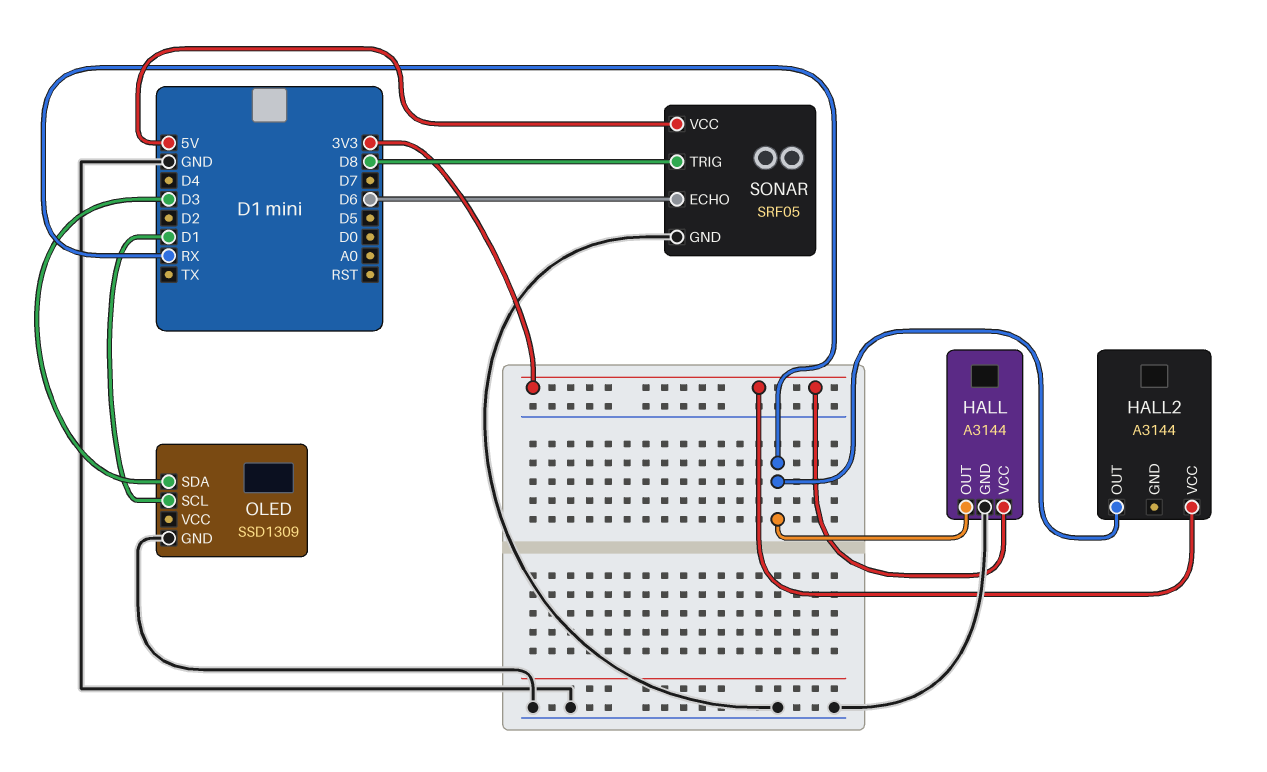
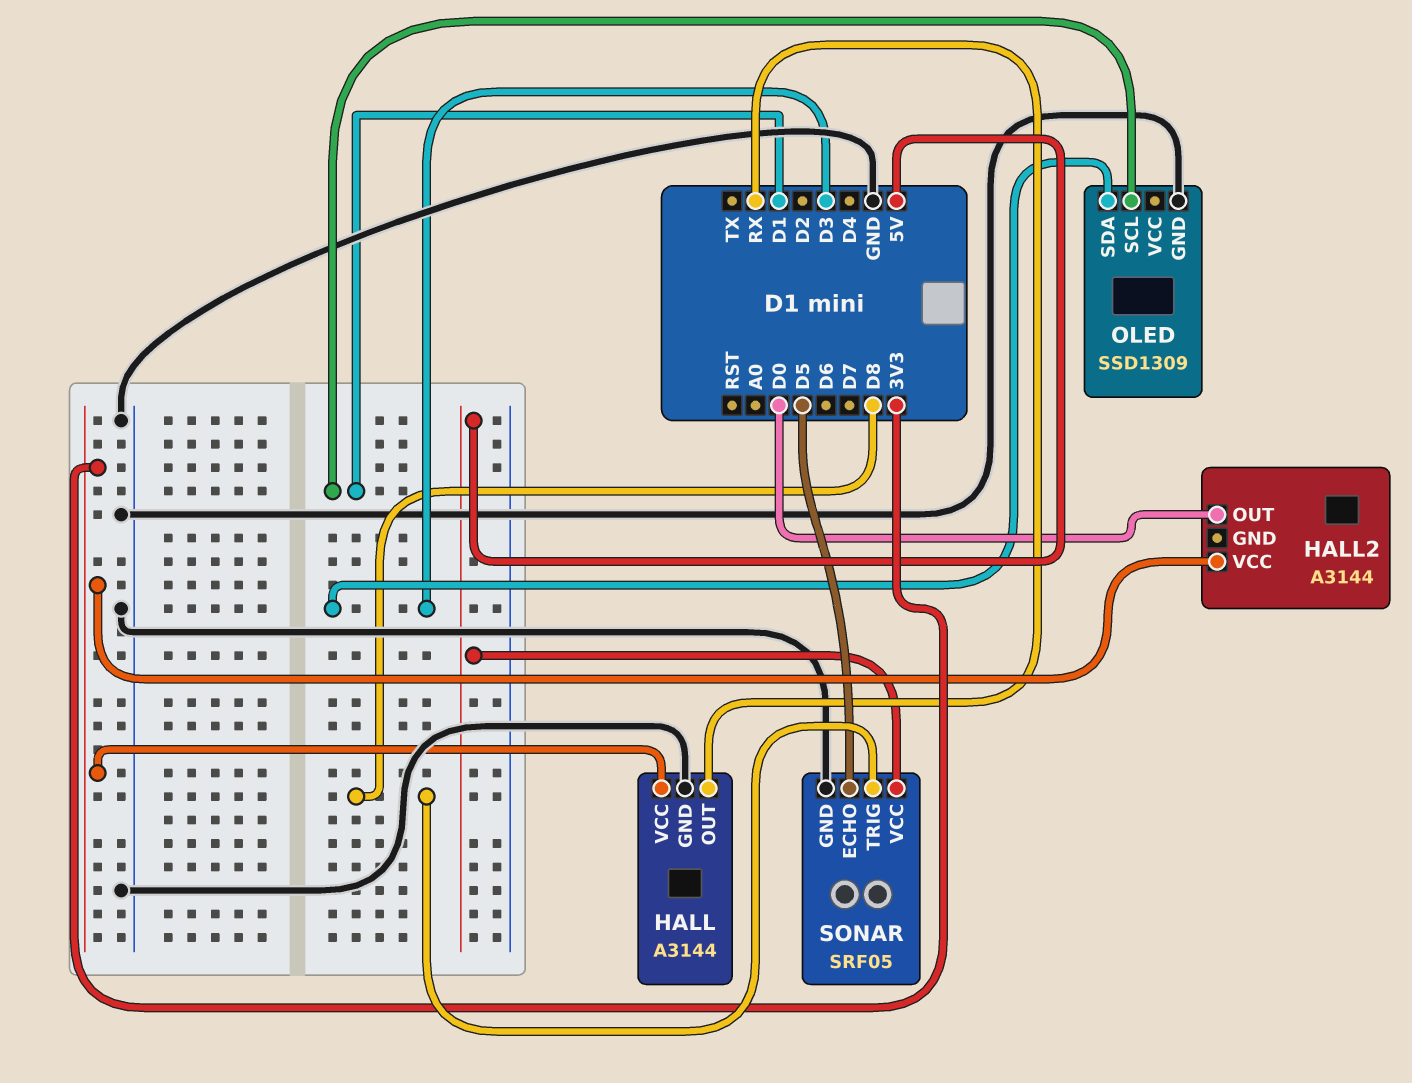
HALL2 pin OUT: RX -> D0
SONAR pin ECHO: D6 -> D5

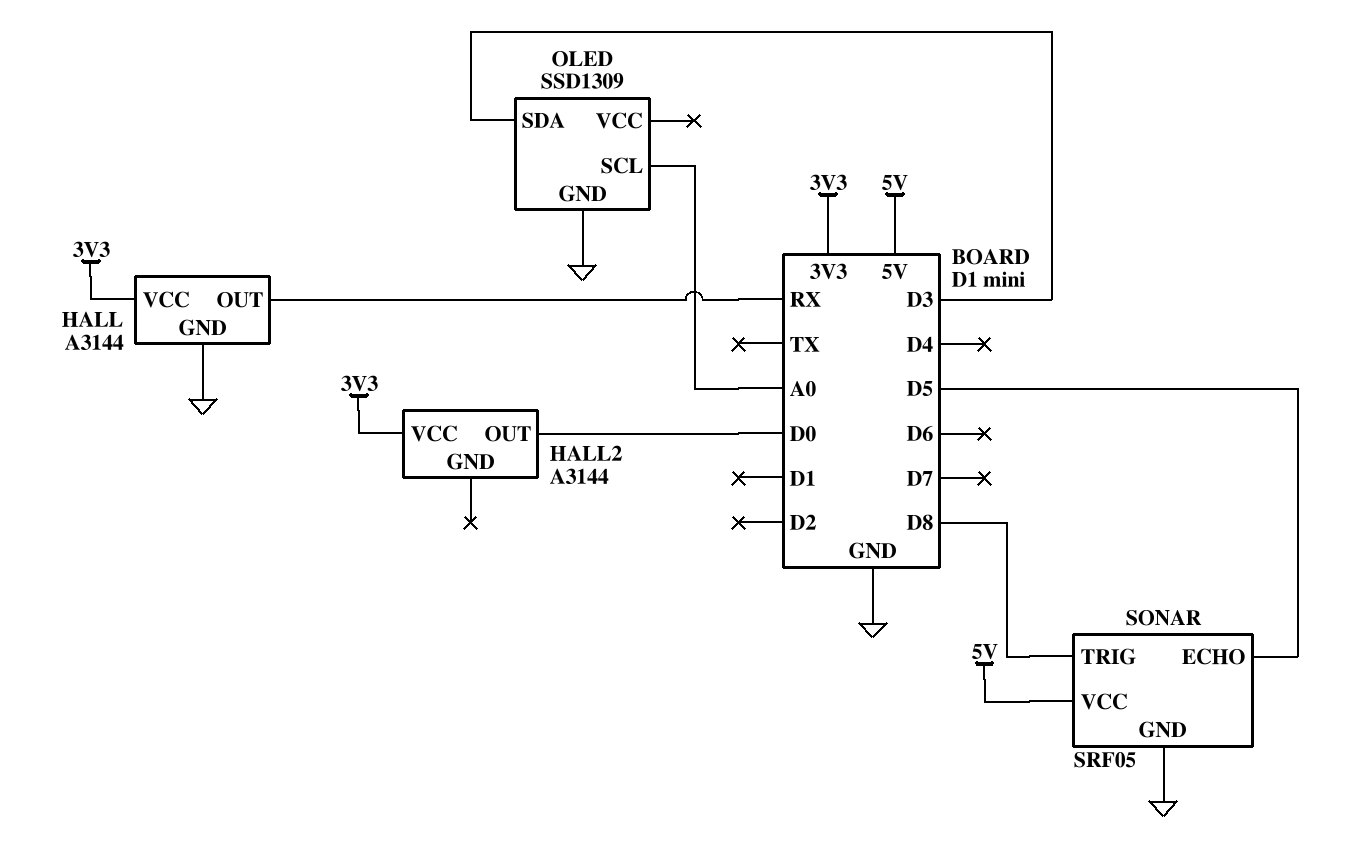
OLED pin SCL: D1 -> A0

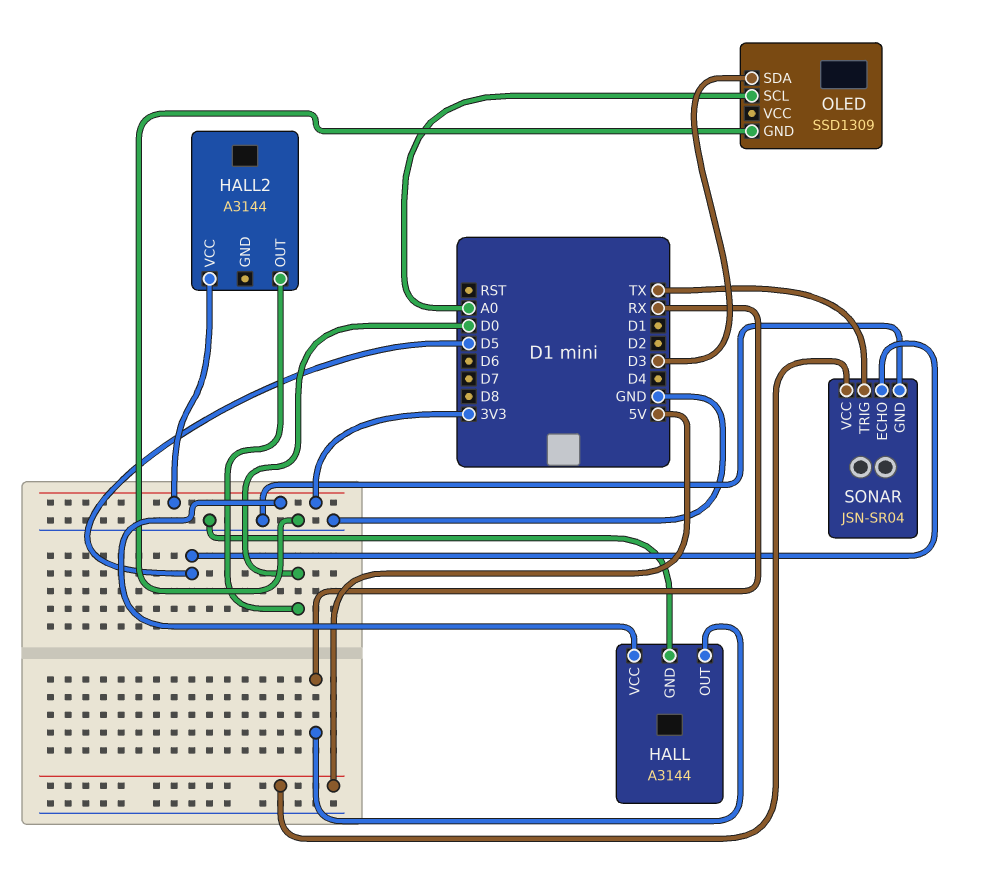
SONAR: SRF05 -> JSN-SR04
SONAR pin TRIG: D8 -> TX

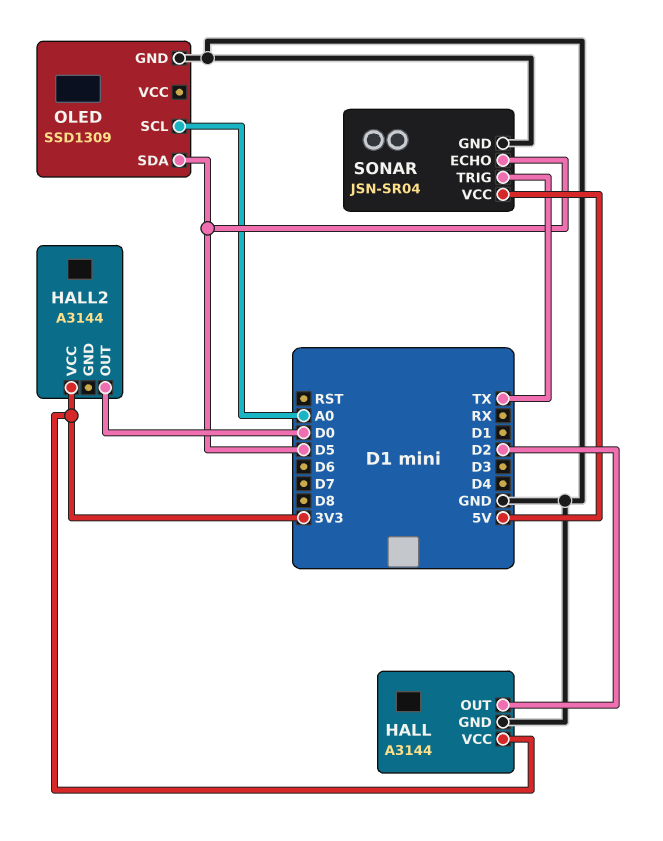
HALL pin OUT: RX -> D2
OLED pin SDA: D3 -> D5

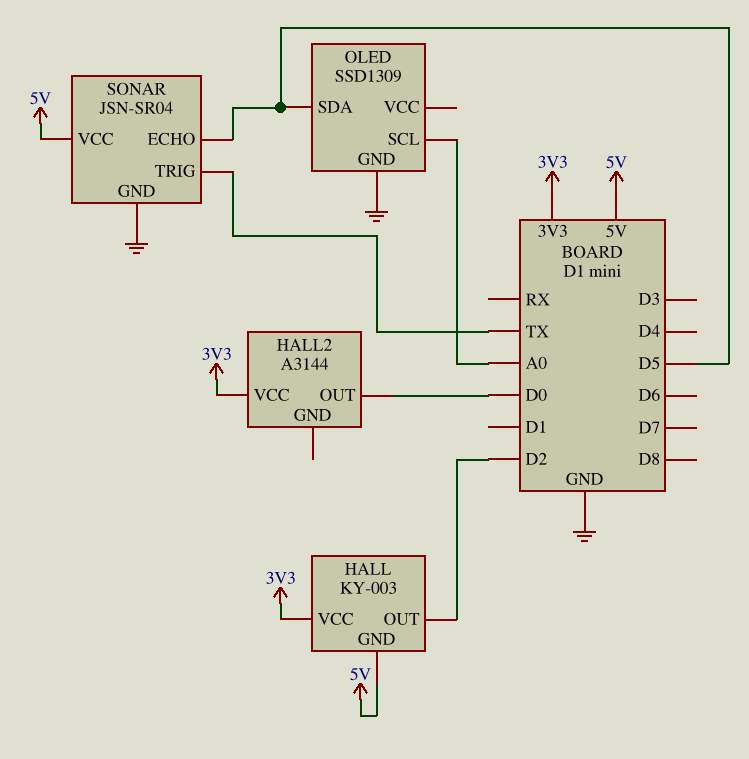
HALL: A3144 -> KY-003
HALL pin GND: GND -> 5V

